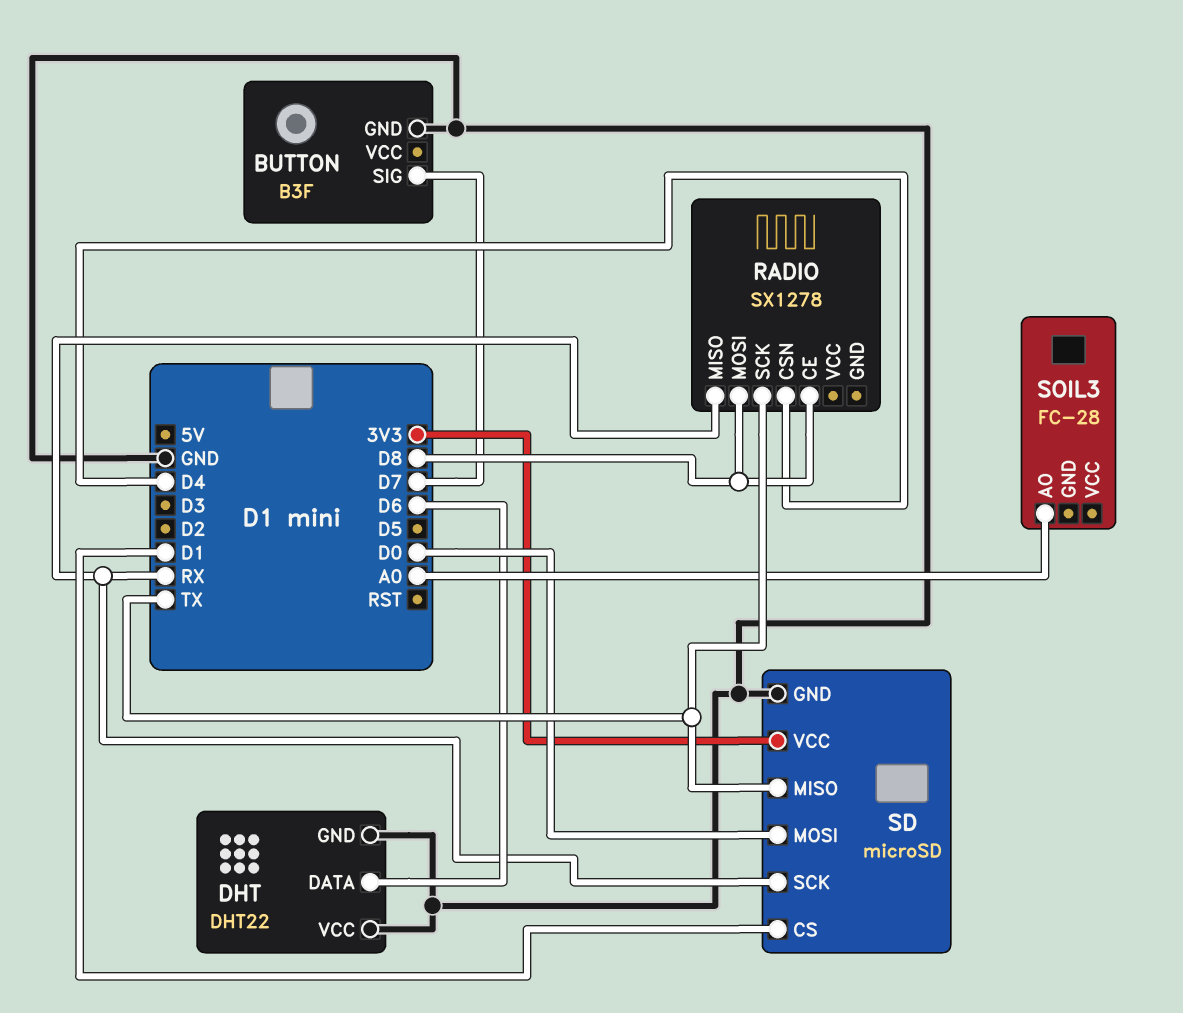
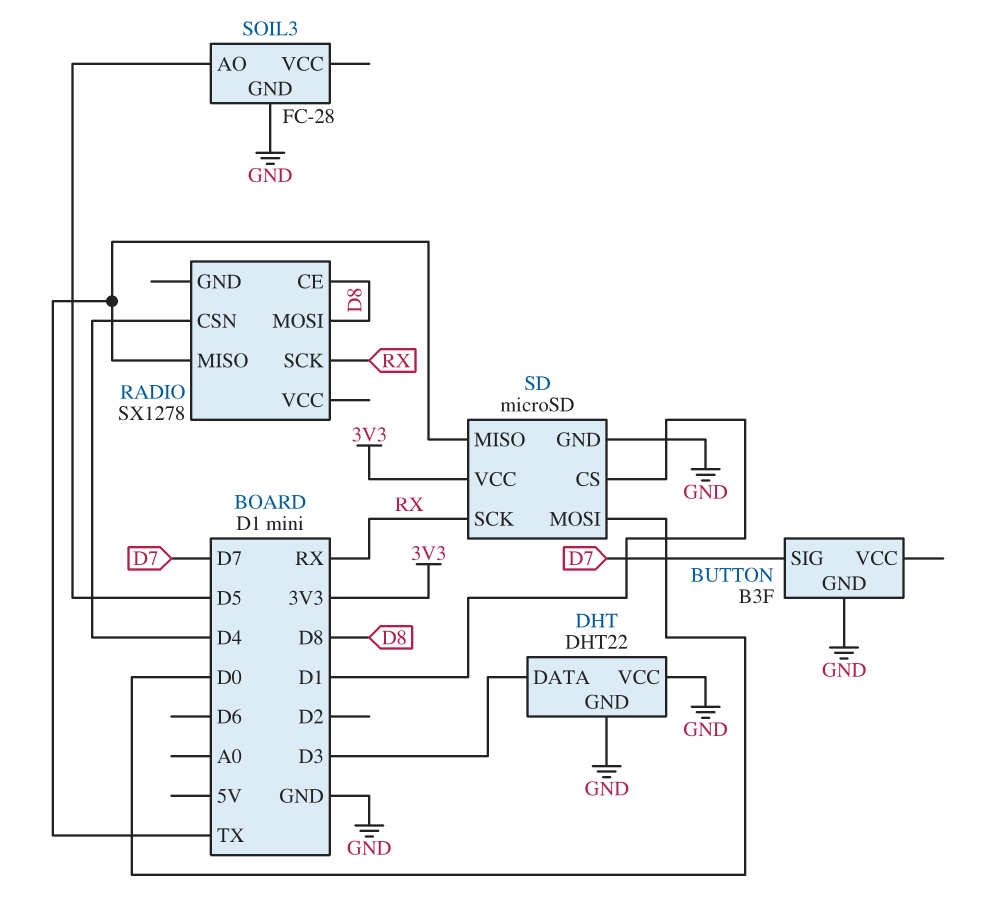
DHT pin DATA: D6 -> D3
RADIO pin MISO: RX -> TX
RADIO pin SCK: TX -> RX
SOIL3 pin AO: A0 -> D5
SOIL3 pin GND: none -> GND

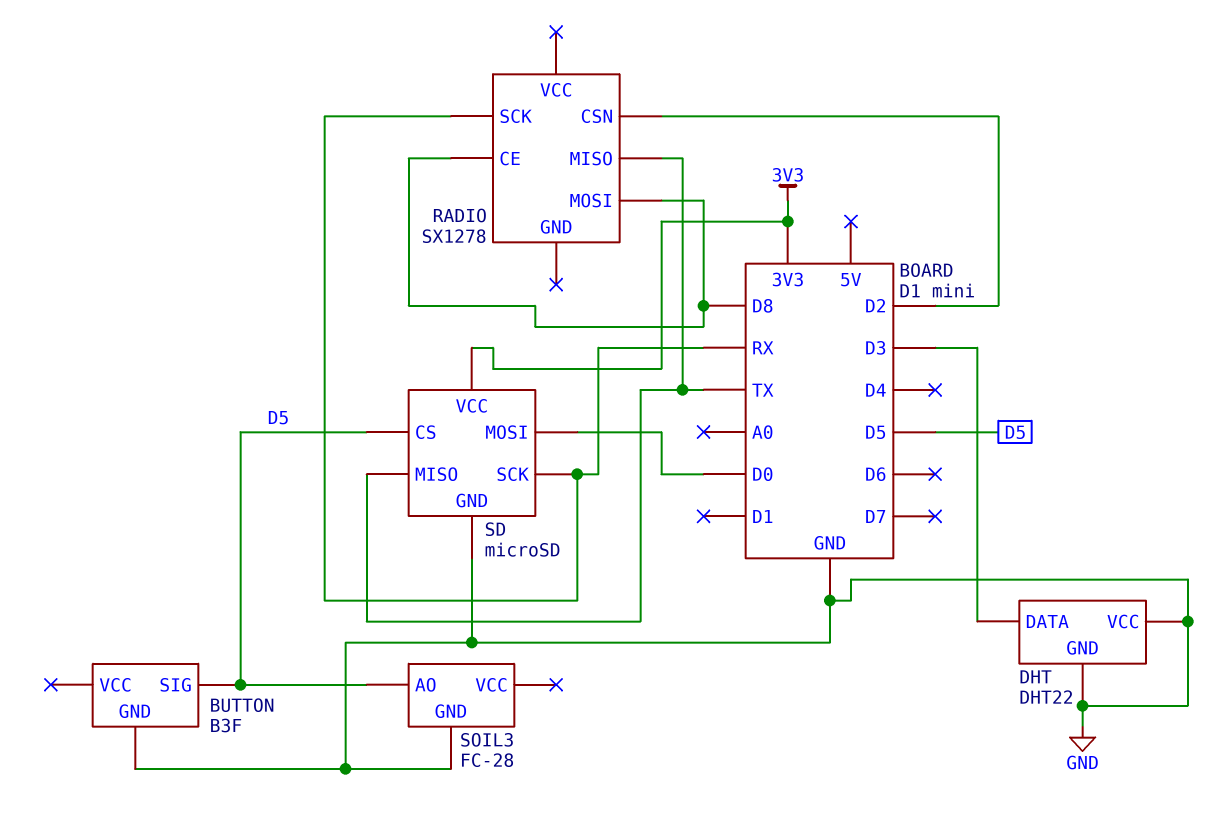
BUTTON pin SIG: D7 -> D5
RADIO pin CSN: D4 -> D2
SD pin CS: D1 -> D5

